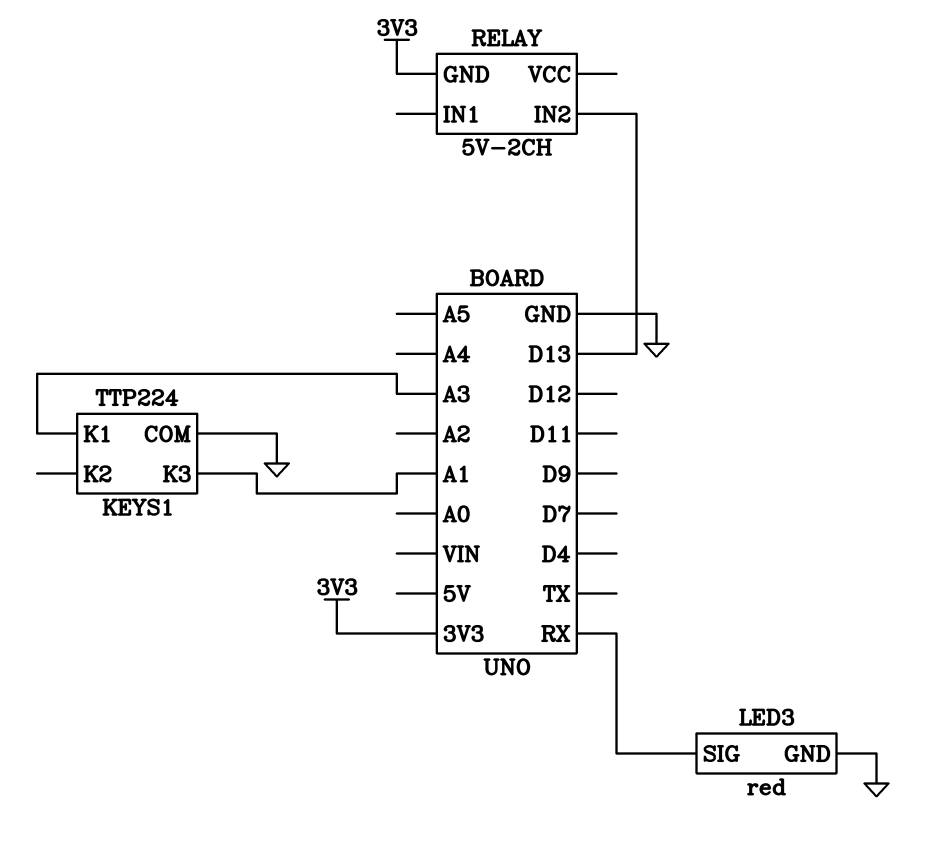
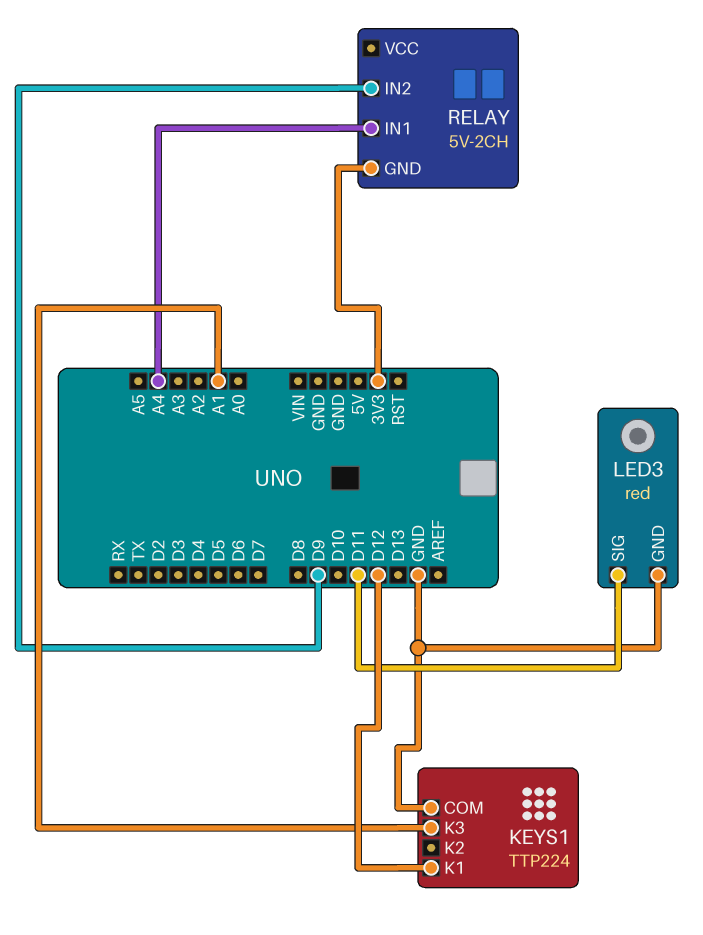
KEYS1 pin K1: A3 -> D12
LED3 pin SIG: RX -> D11
RELAY pin IN1: none -> A4
RELAY pin IN2: D13 -> D9

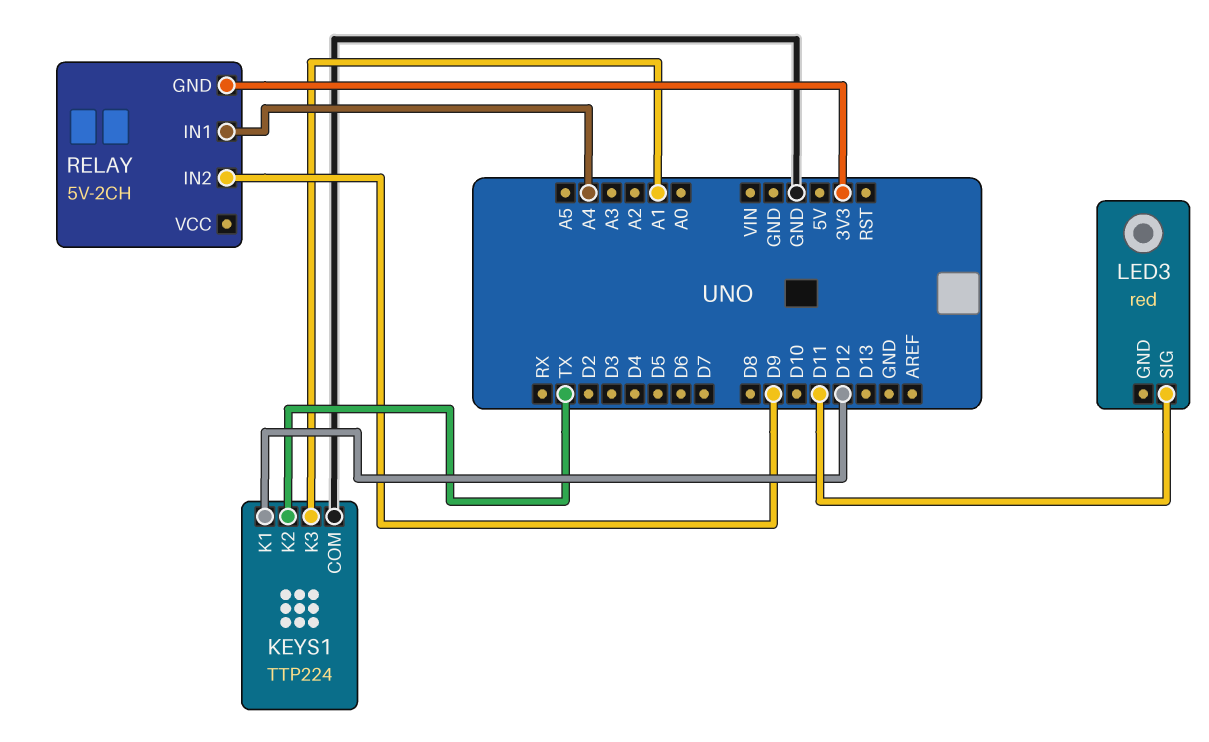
KEYS1 pin K2: none -> TX
LED3 pin GND: GND -> none

